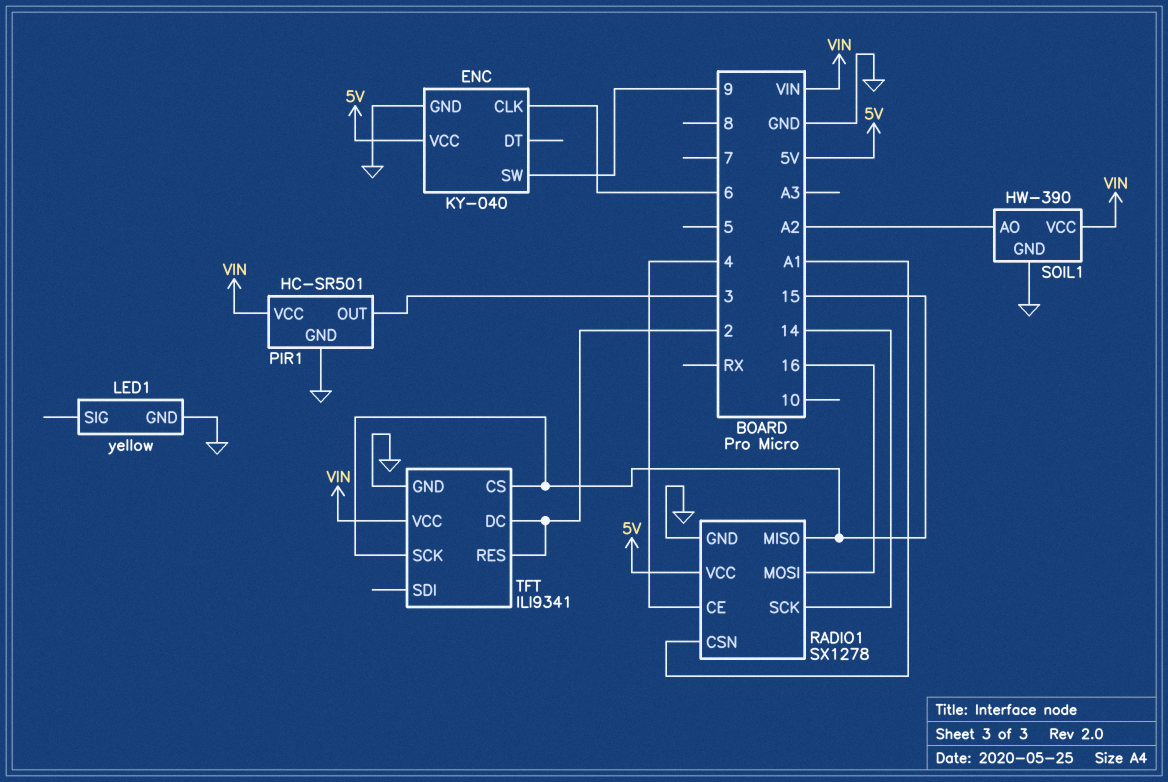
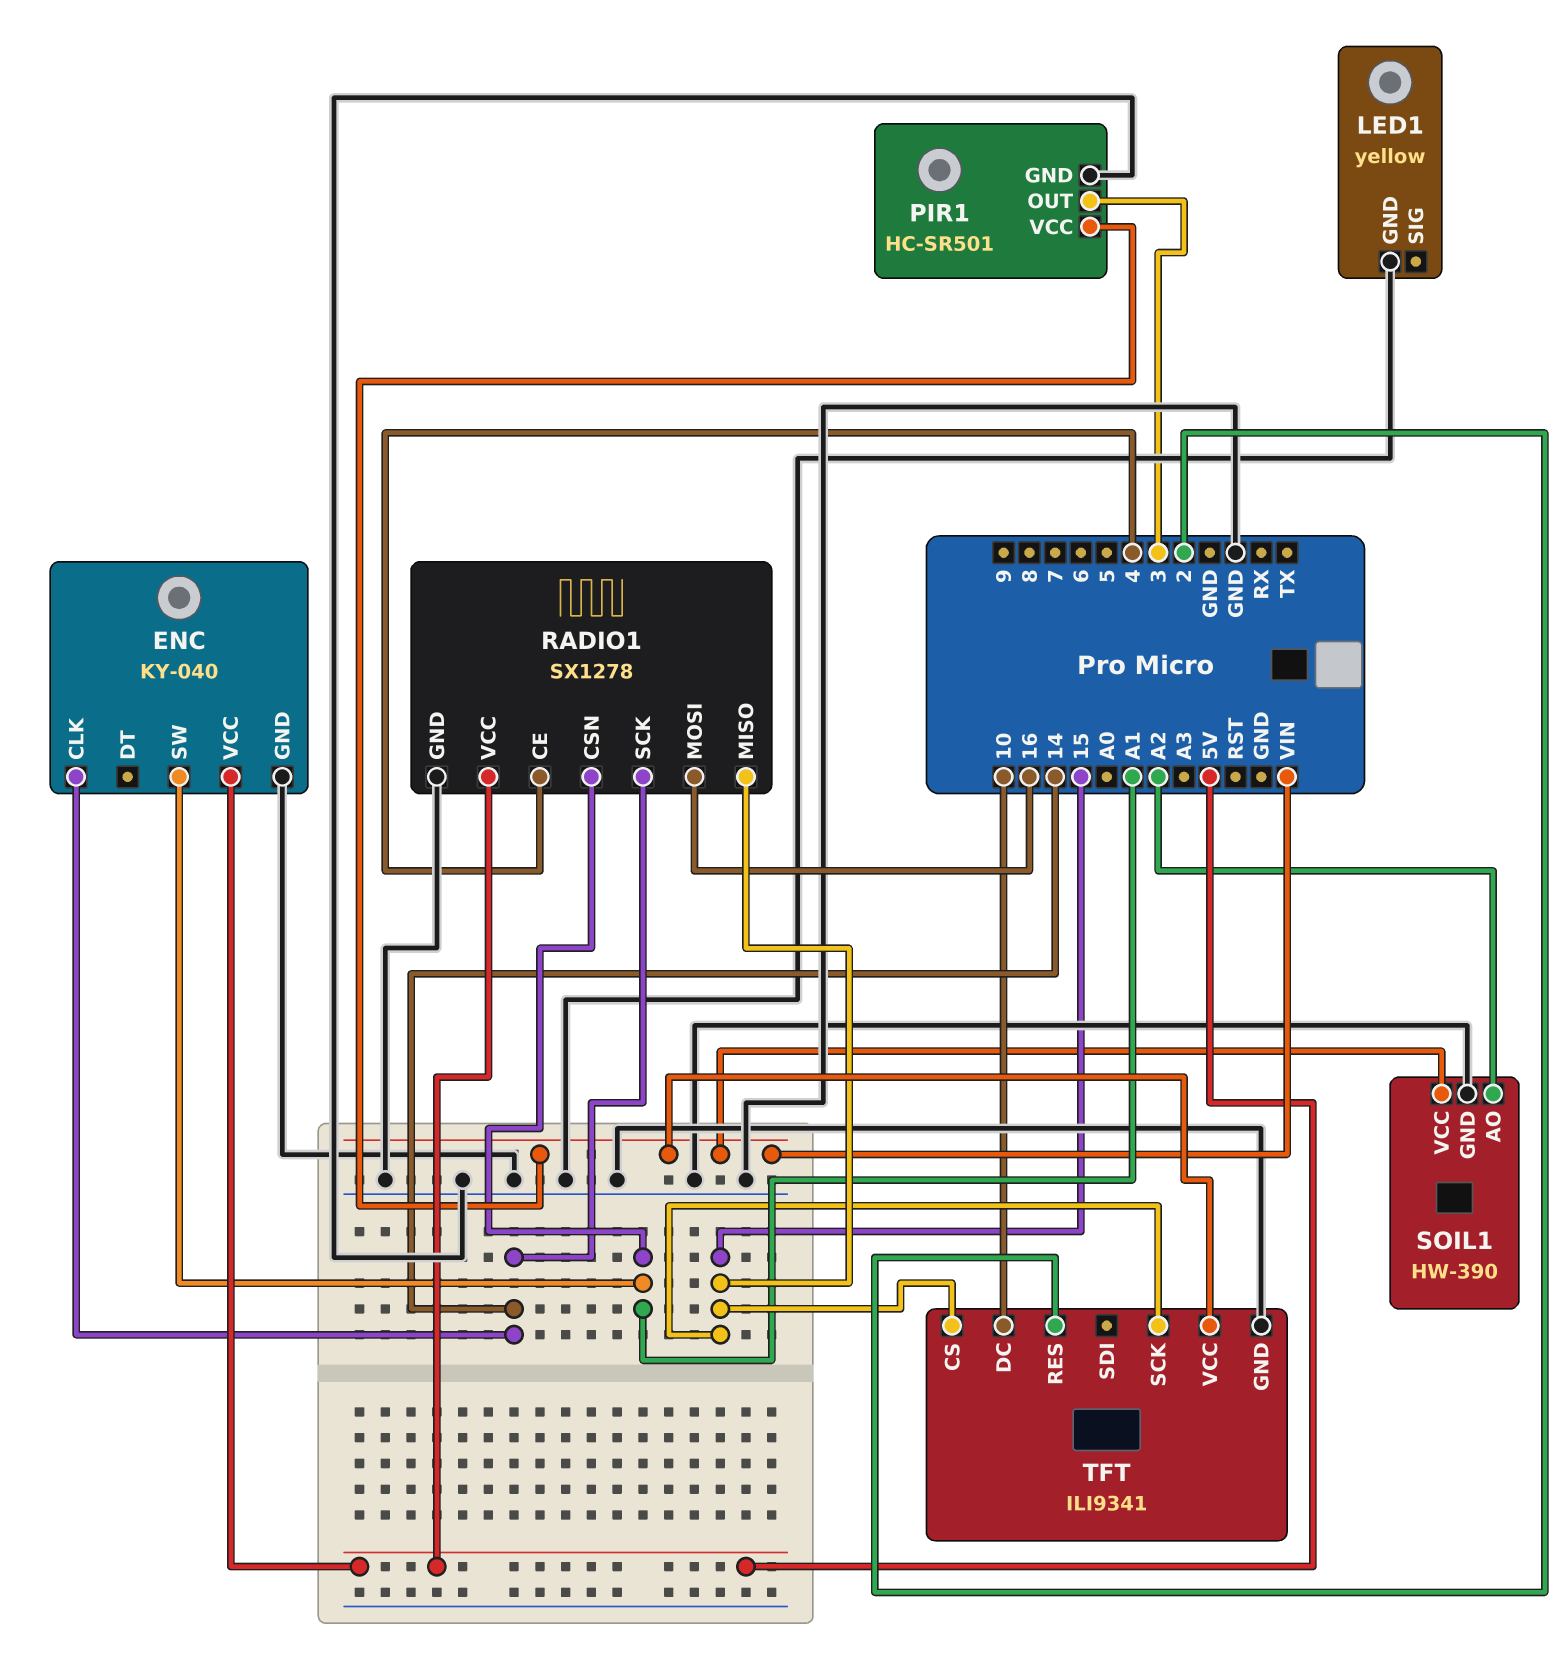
ENC pin CLK: 6 -> 14
ENC pin SW: 9 -> A1
TFT pin DC: 2 -> 10

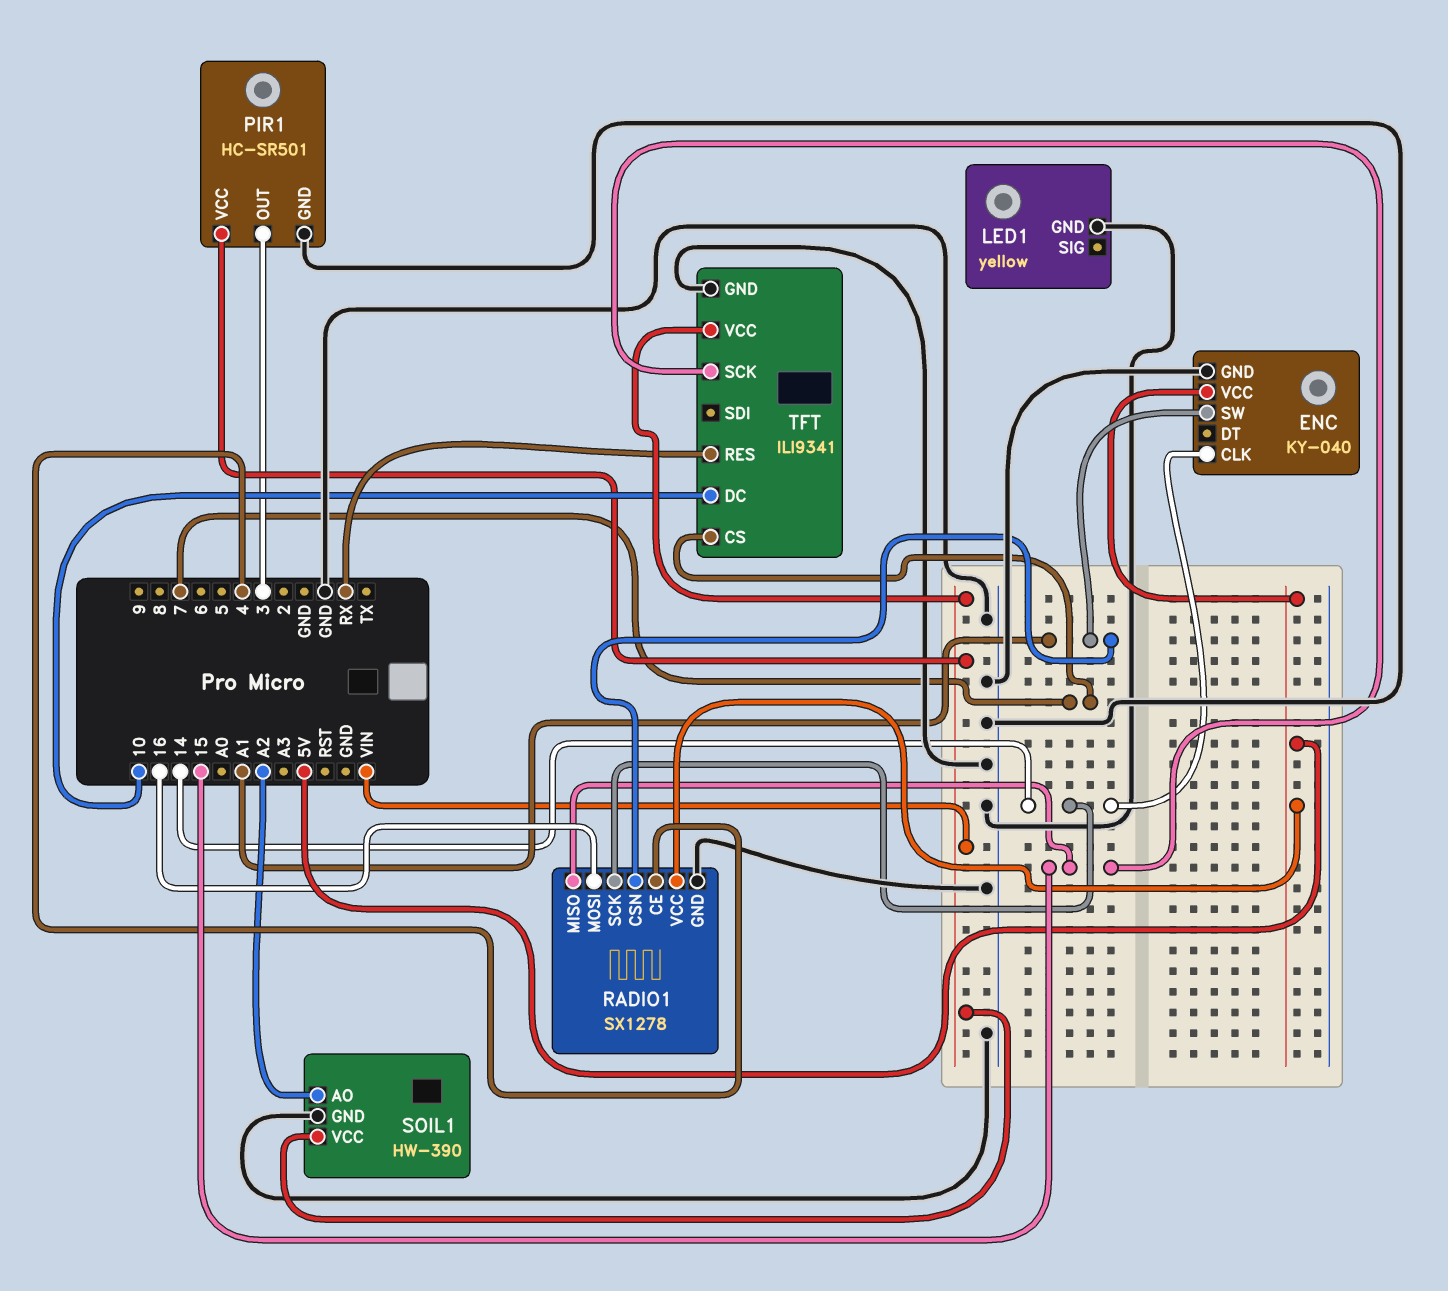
TFT pin CS: 15 -> 7
TFT pin RES: 2 -> RX

